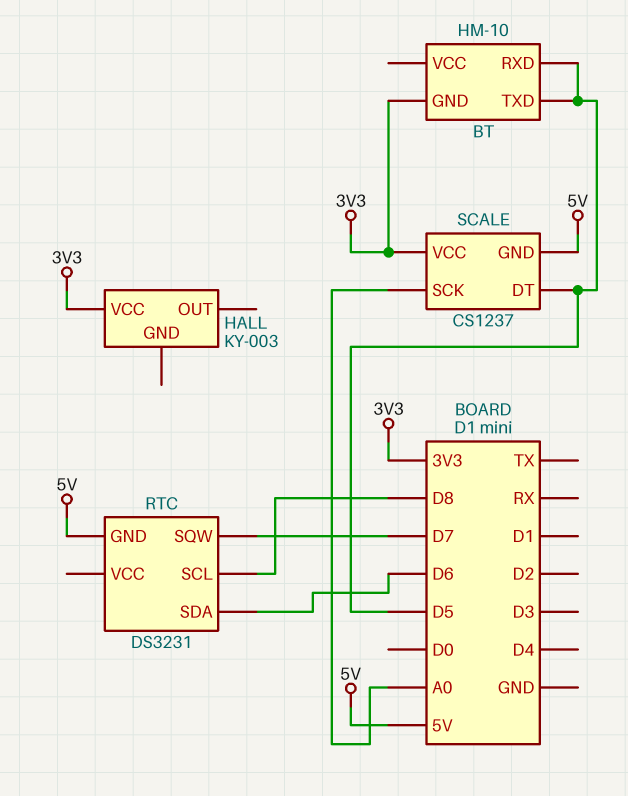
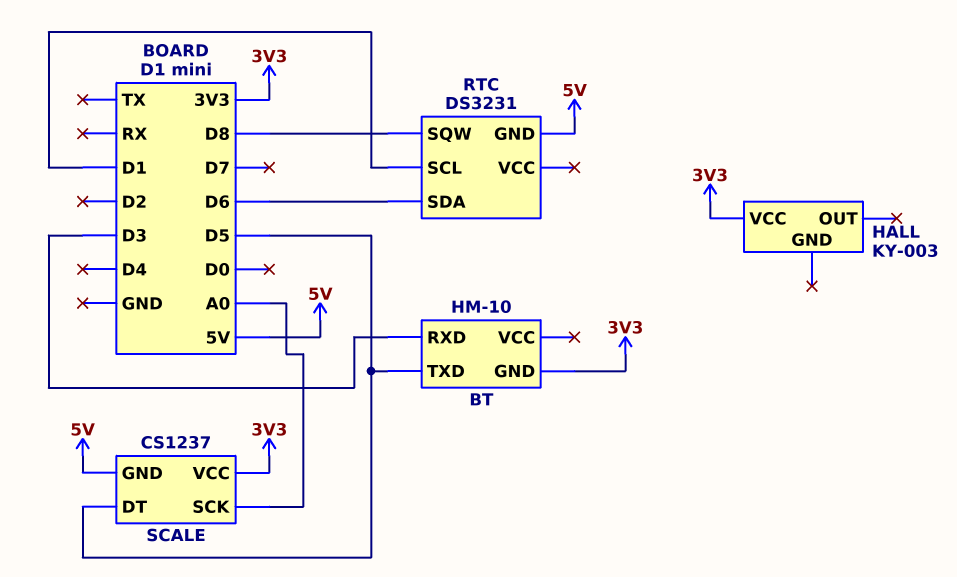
BT pin RXD: D5 -> D3
RTC pin SCL: D8 -> D1
RTC pin SQW: D7 -> D8

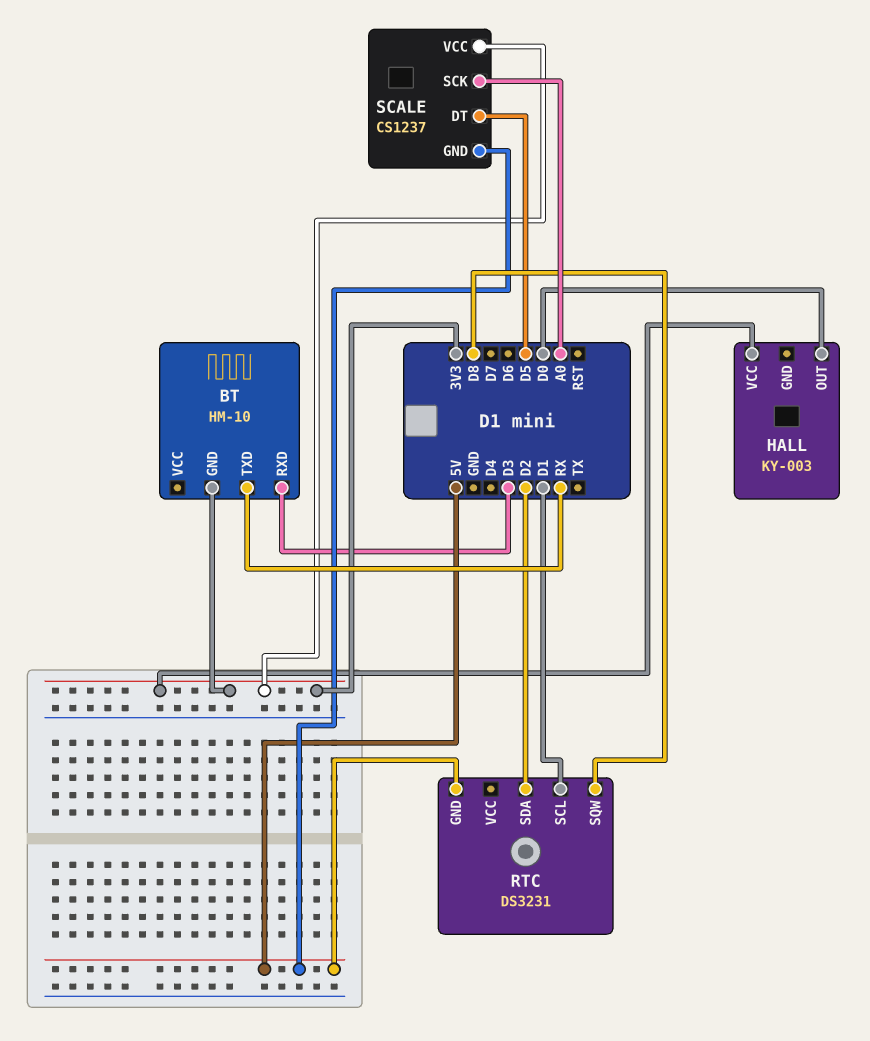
BT pin TXD: D5 -> RX
HALL pin OUT: none -> D0
RTC pin SDA: D6 -> D2

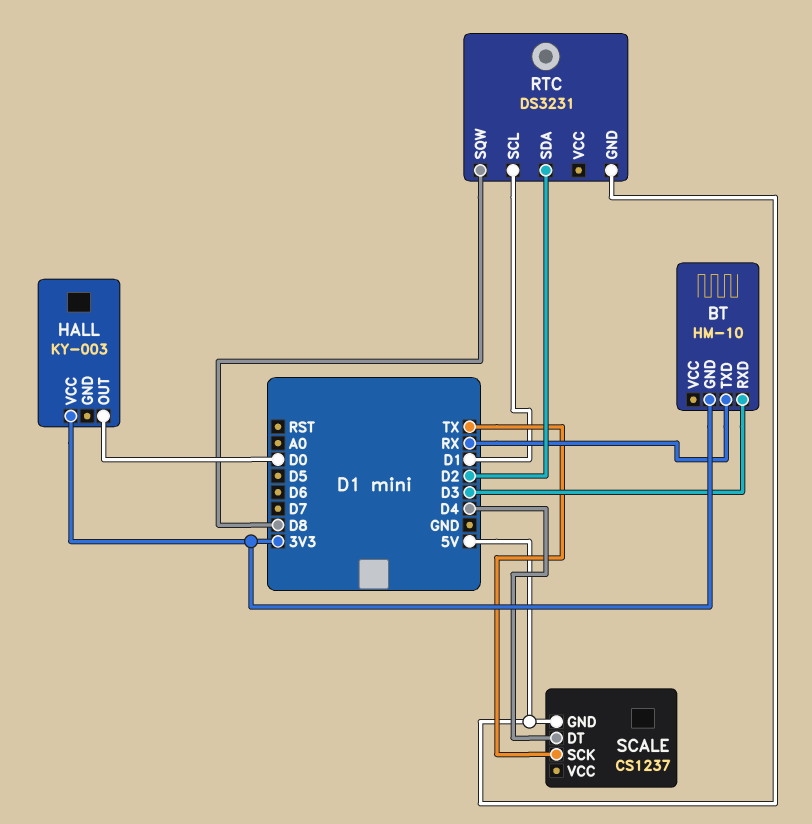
SCALE pin DT: D5 -> D4
SCALE pin SCK: A0 -> TX
SCALE pin VCC: 3V3 -> none

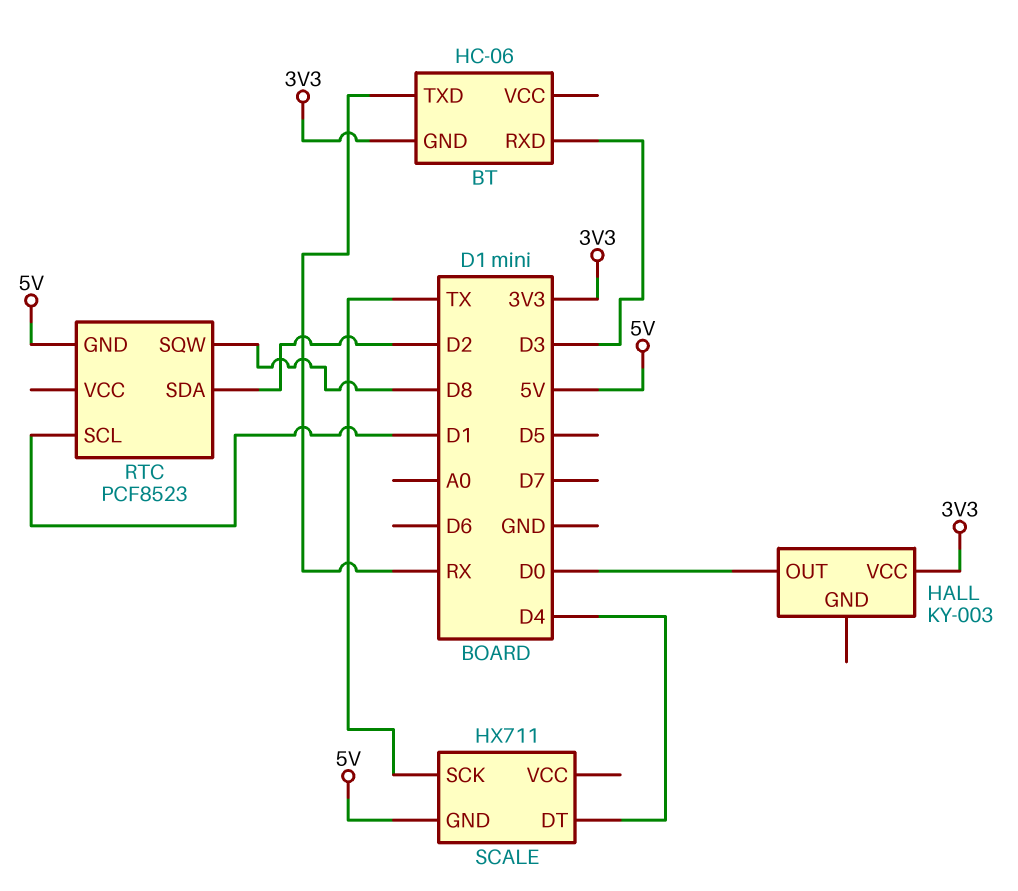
BT: HM-10 -> HC-06
RTC: DS3231 -> PCF8523
SCALE: CS1237 -> HX711

